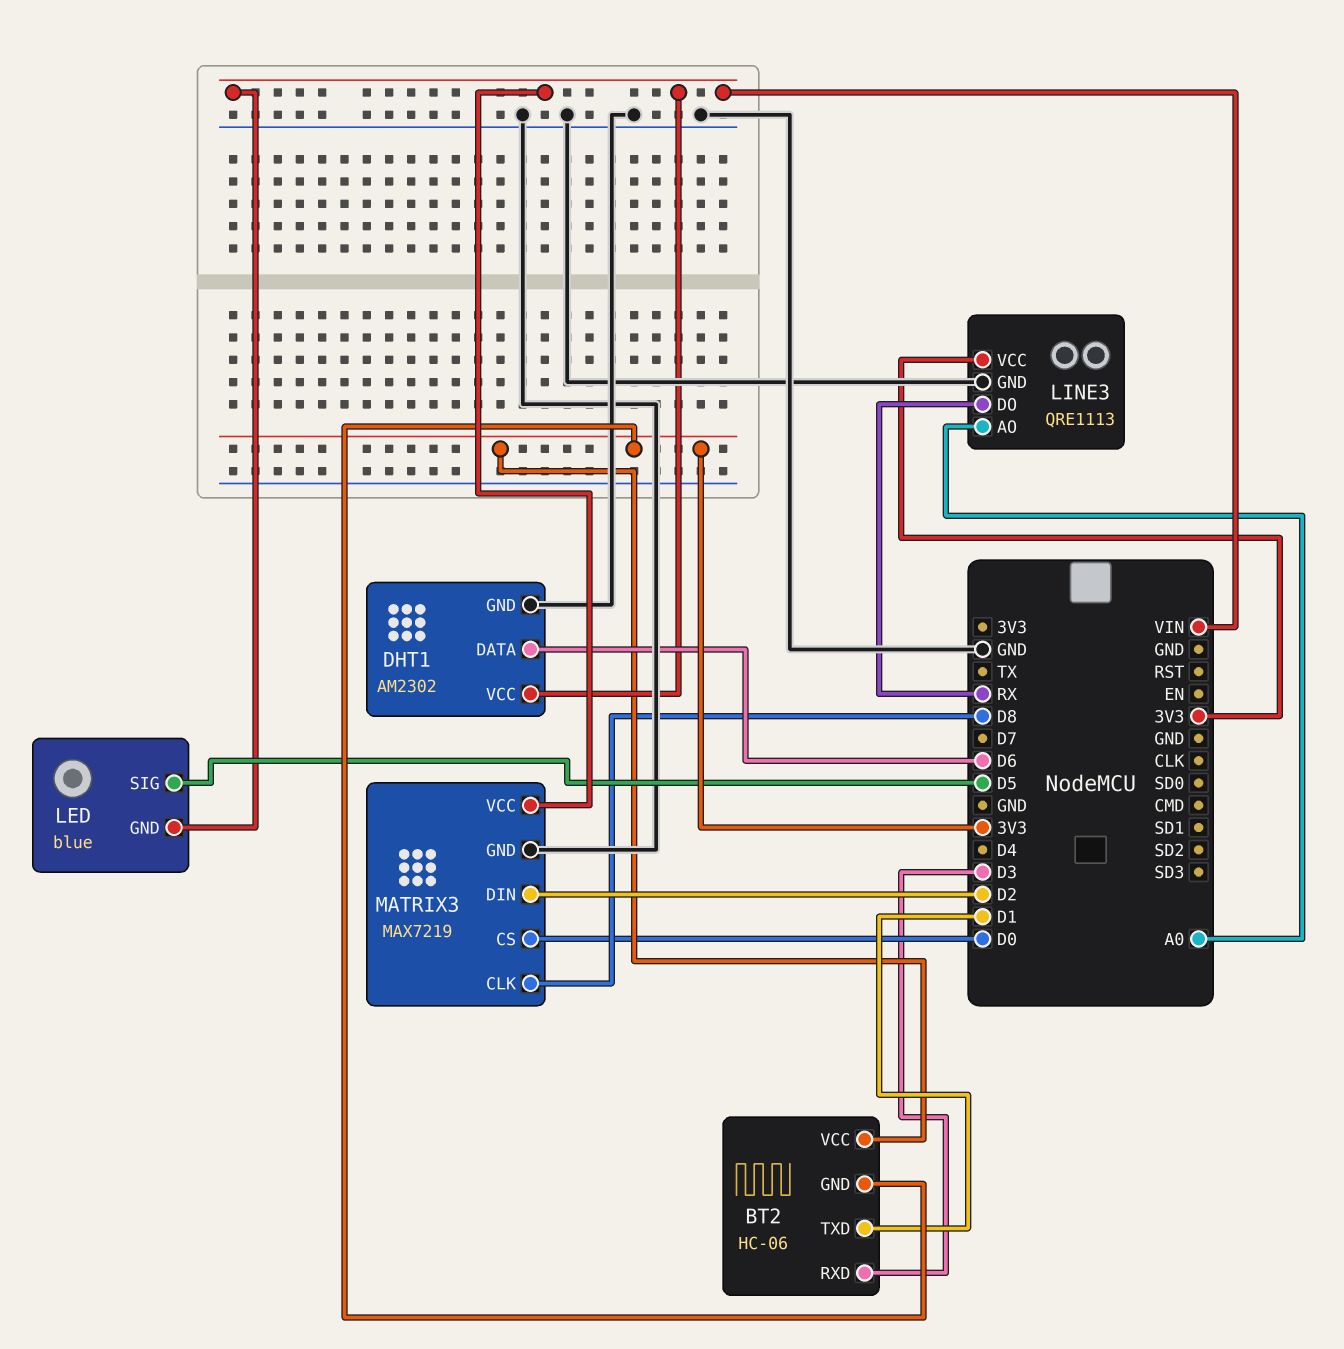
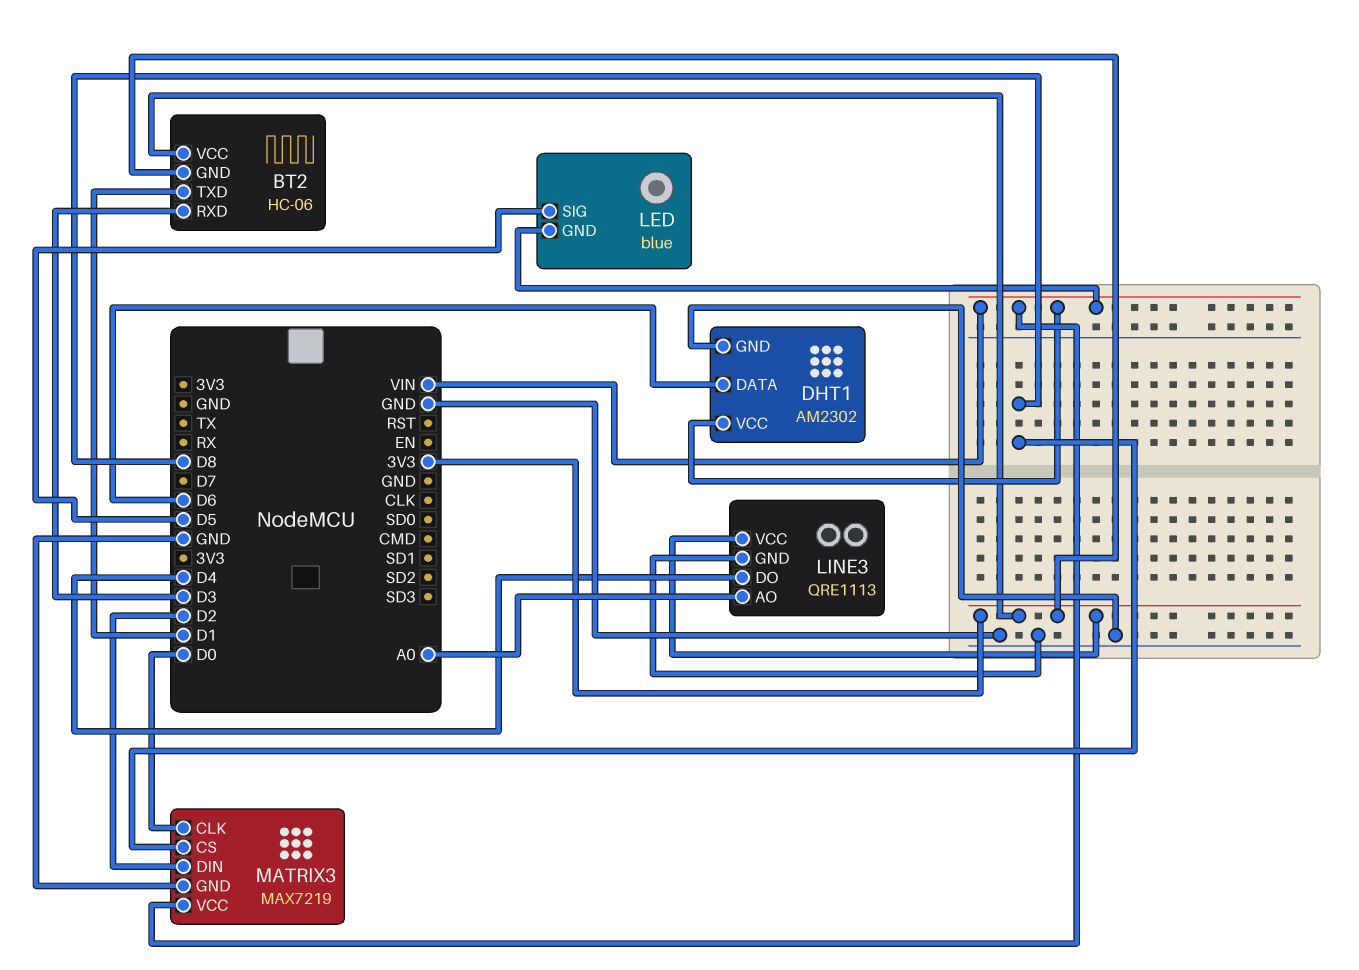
LINE3 pin DO: RX -> D4
MATRIX3 pin CLK: D8 -> D0
MATRIX3 pin CS: D0 -> D8

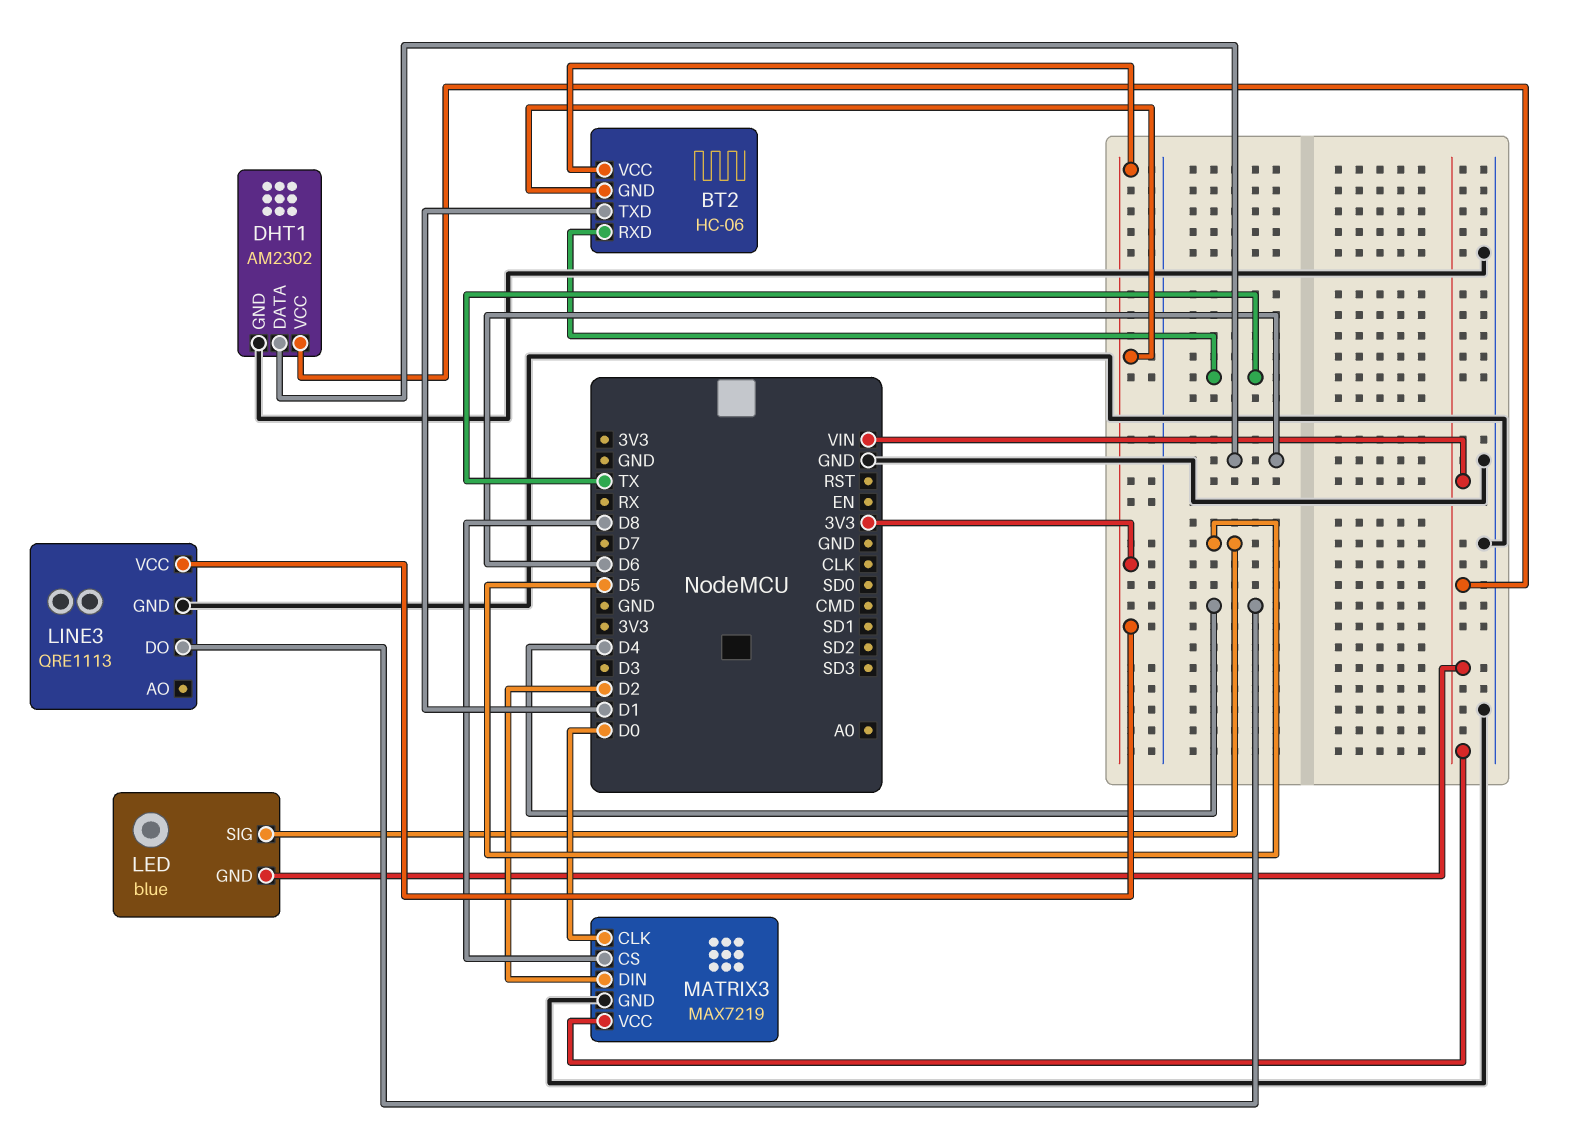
BT2 pin RXD: D3 -> TX
LINE3 pin AO: A0 -> none

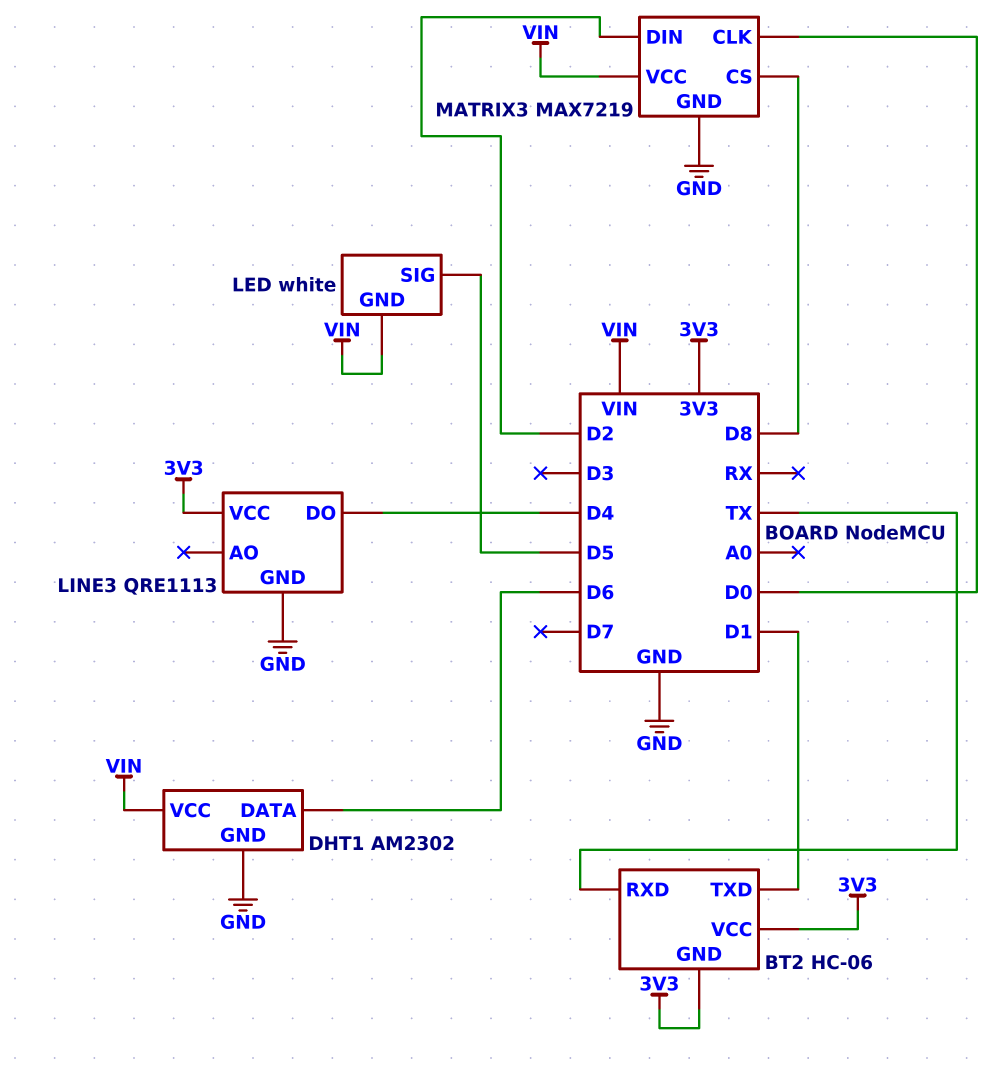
LED: blue -> white

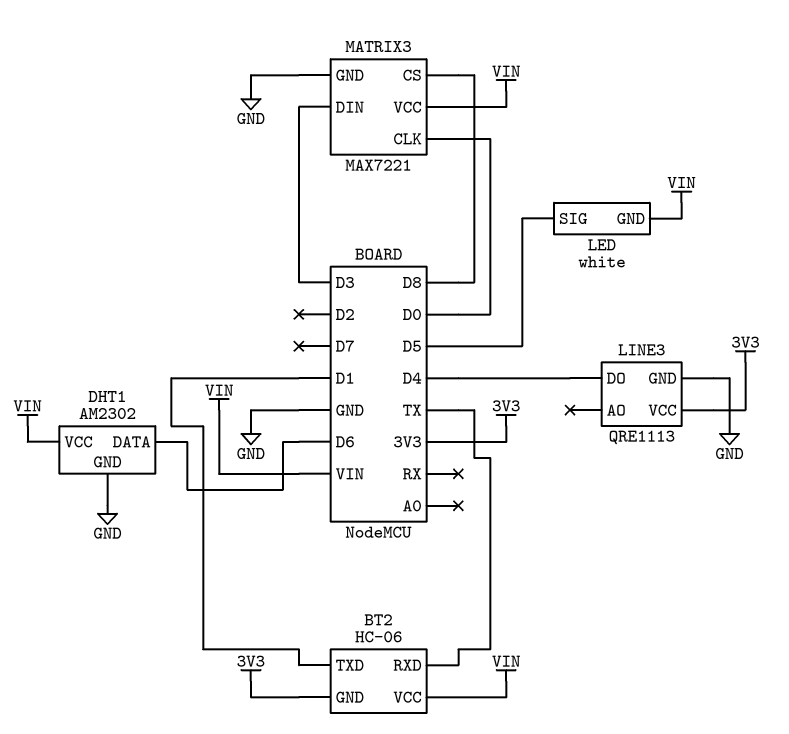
BT2 pin VCC: 3V3 -> VIN
MATRIX3: MAX7219 -> MAX7221
MATRIX3 pin DIN: D2 -> D3

